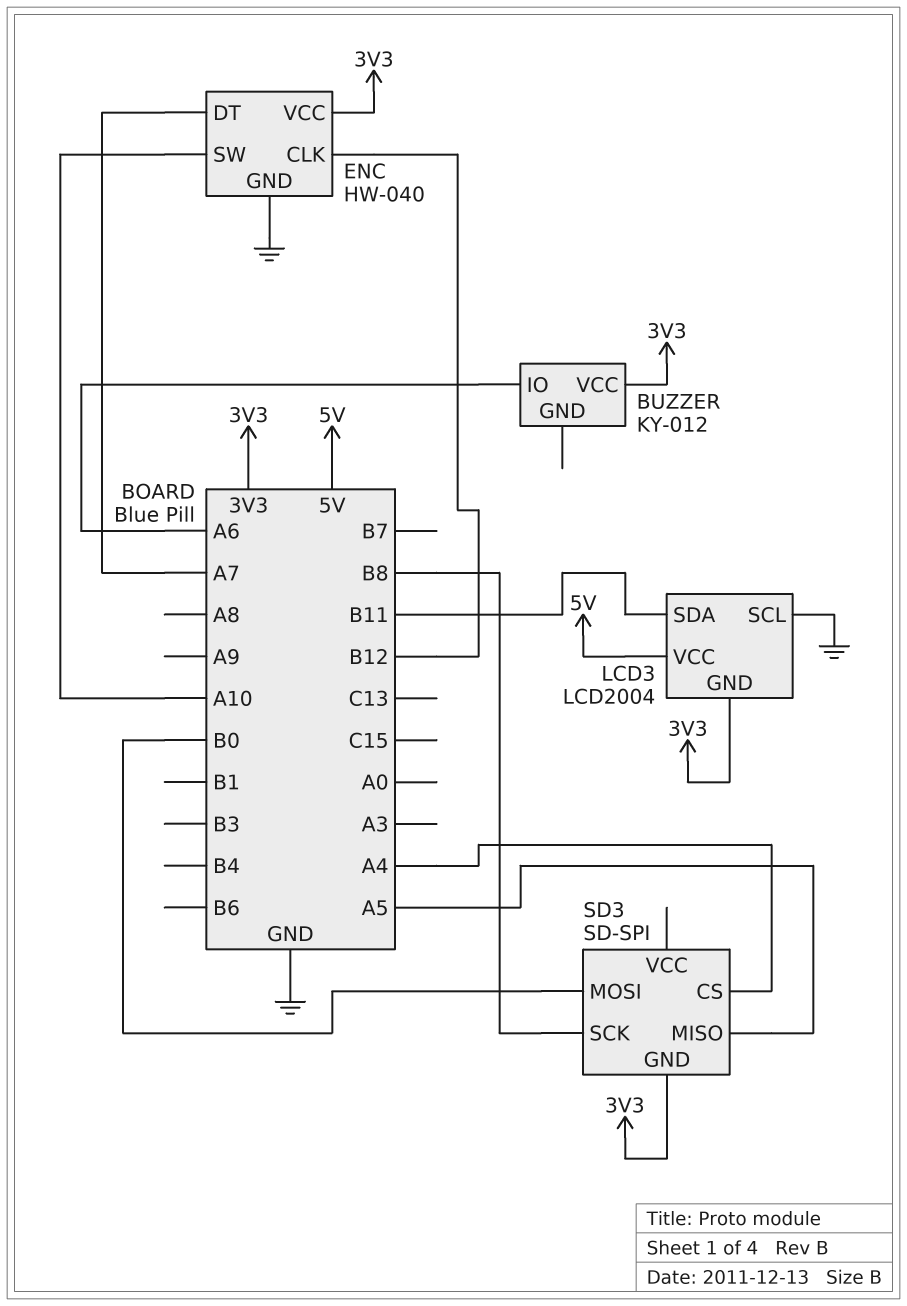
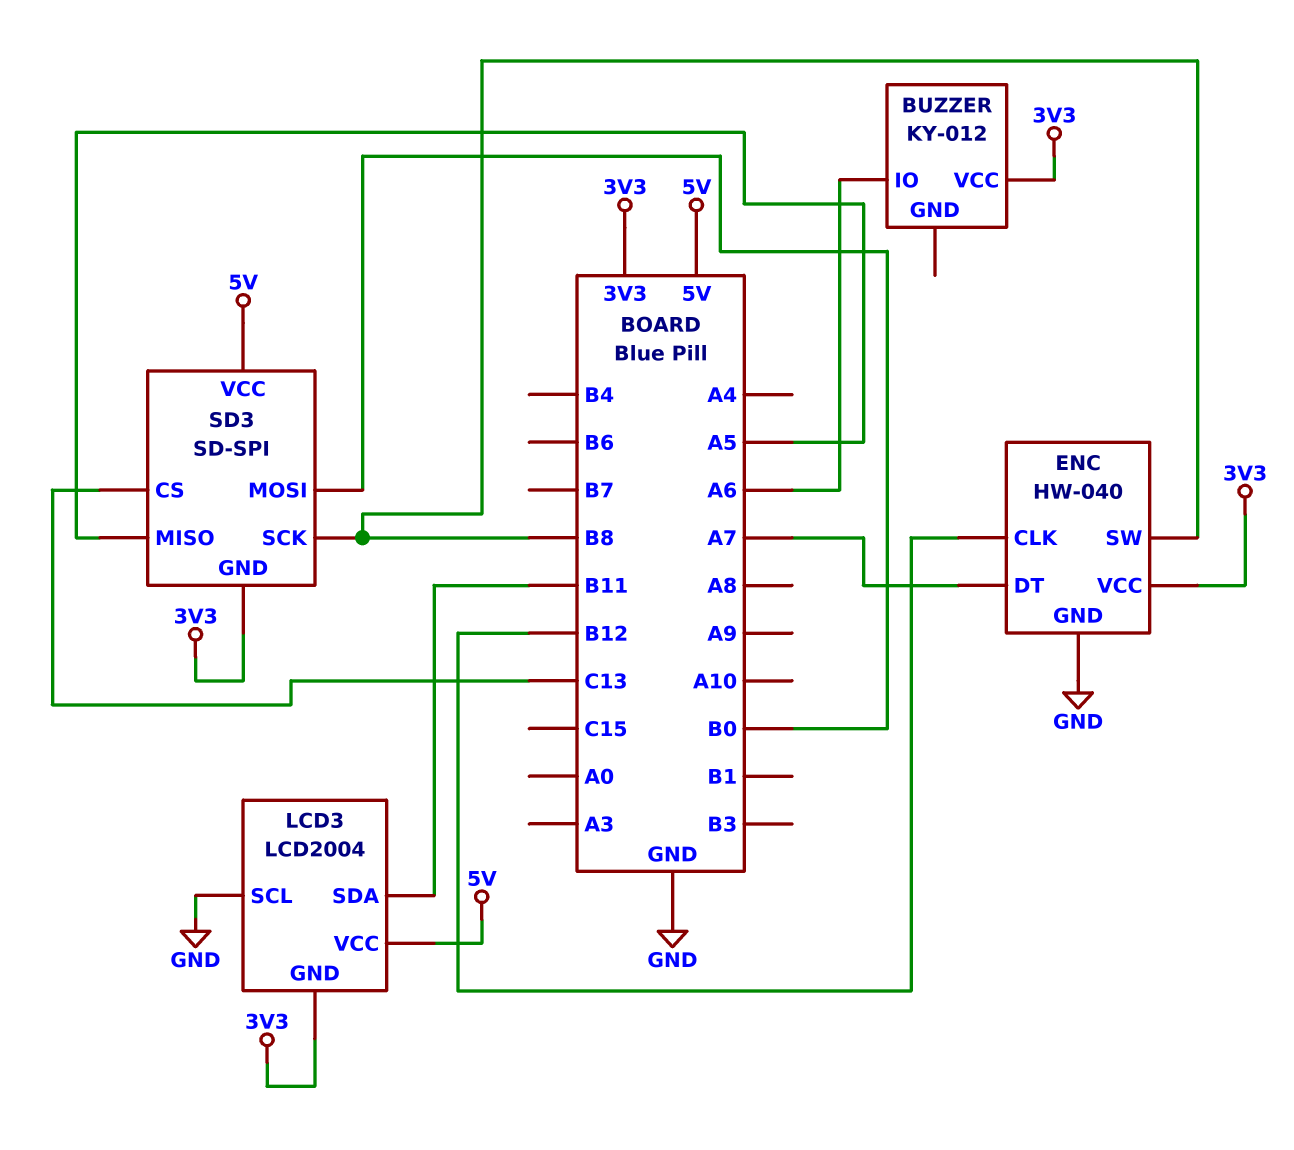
ENC pin SW: A10 -> B8
SD3 pin CS: A4 -> C13
SD3 pin VCC: none -> 5V

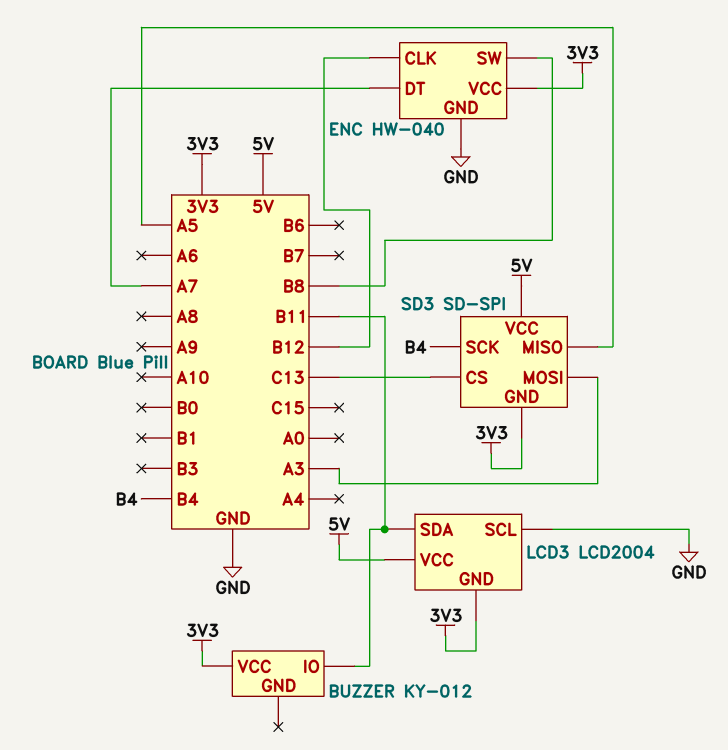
BUZZER pin IO: A6 -> B11
SD3 pin MOSI: B0 -> A3
SD3 pin SCK: B8 -> B4

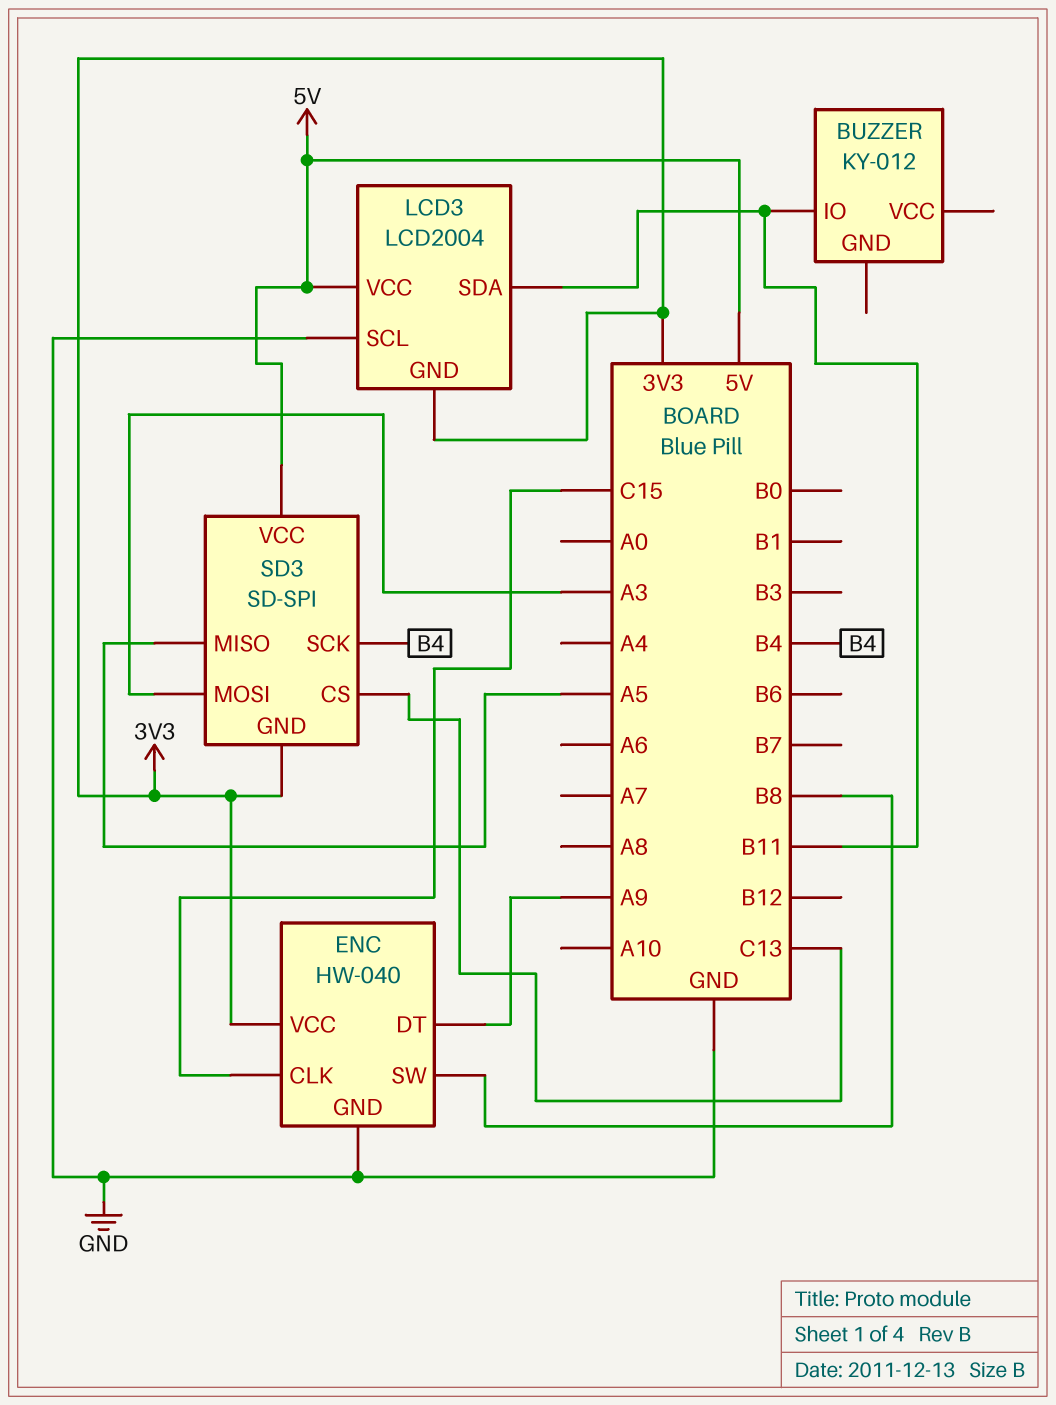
BUZZER pin VCC: 3V3 -> none
ENC pin CLK: B12 -> C15
ENC pin DT: A7 -> A9

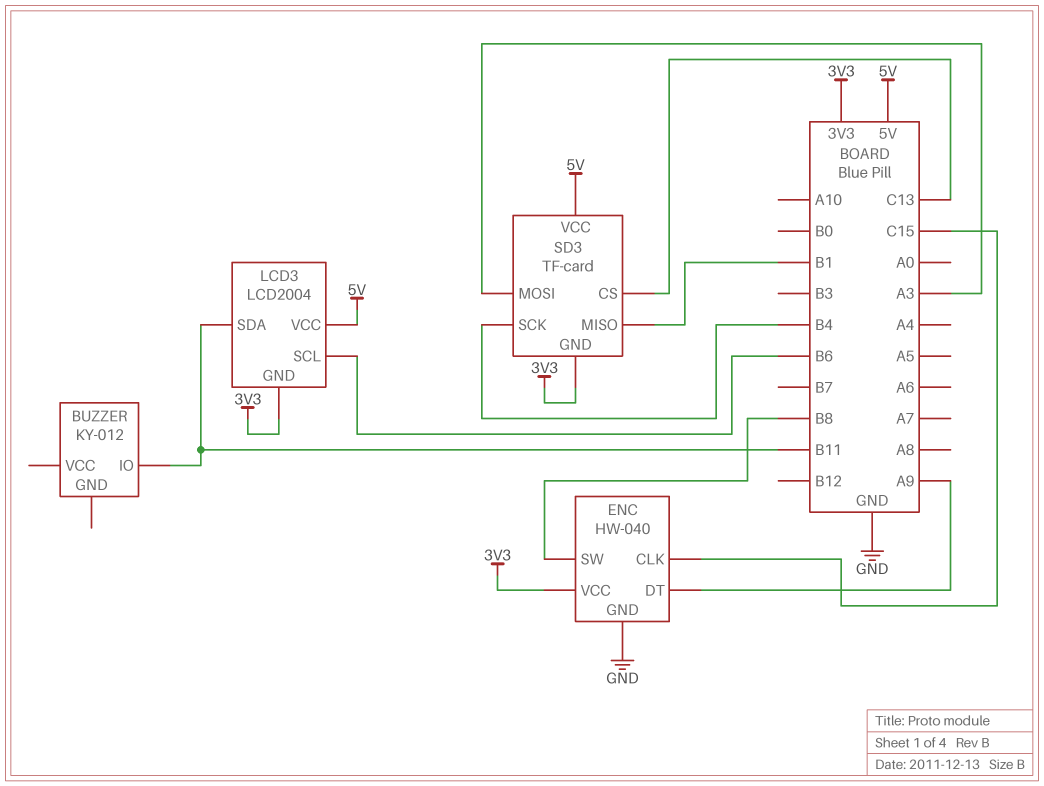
LCD3 pin SCL: GND -> B6
SD3: SD-SPI -> TF-card
SD3 pin MISO: A5 -> B1

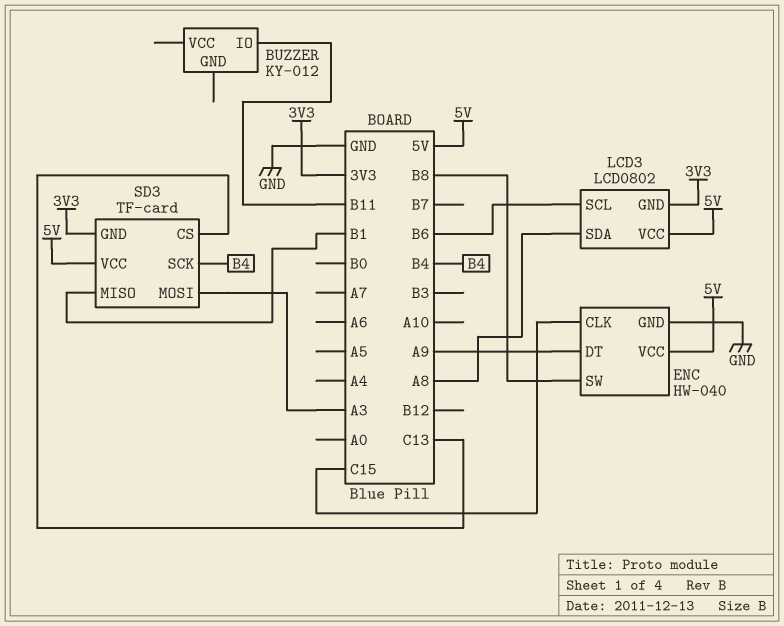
ENC pin VCC: 3V3 -> 5V
LCD3: LCD2004 -> LCD0802
LCD3 pin SDA: B11 -> A8

